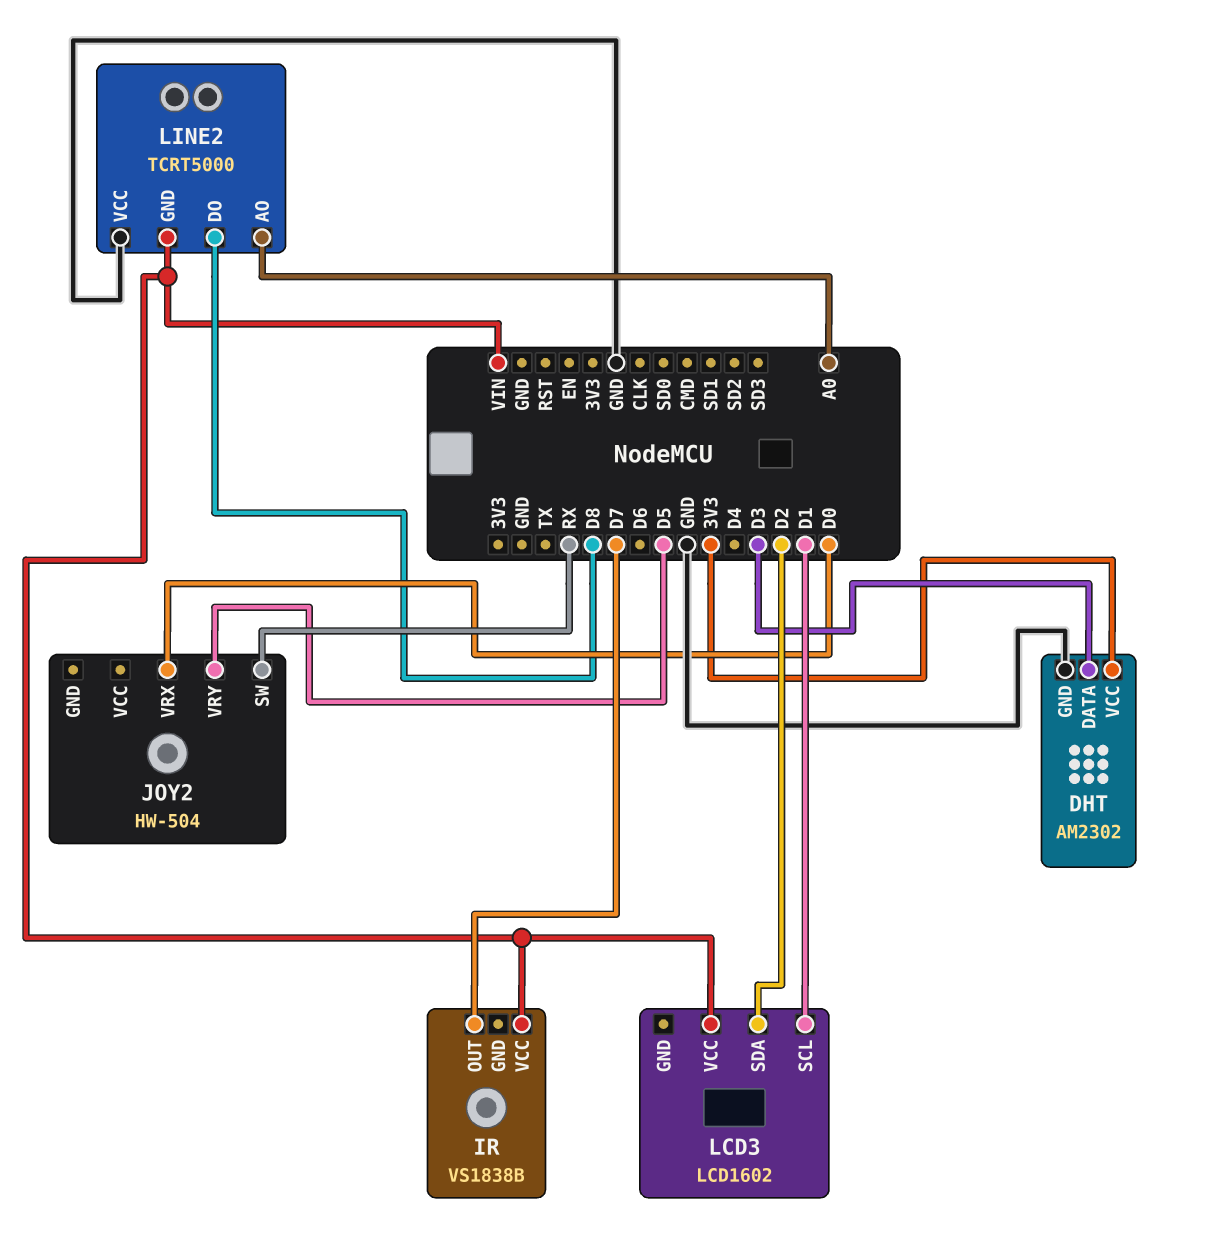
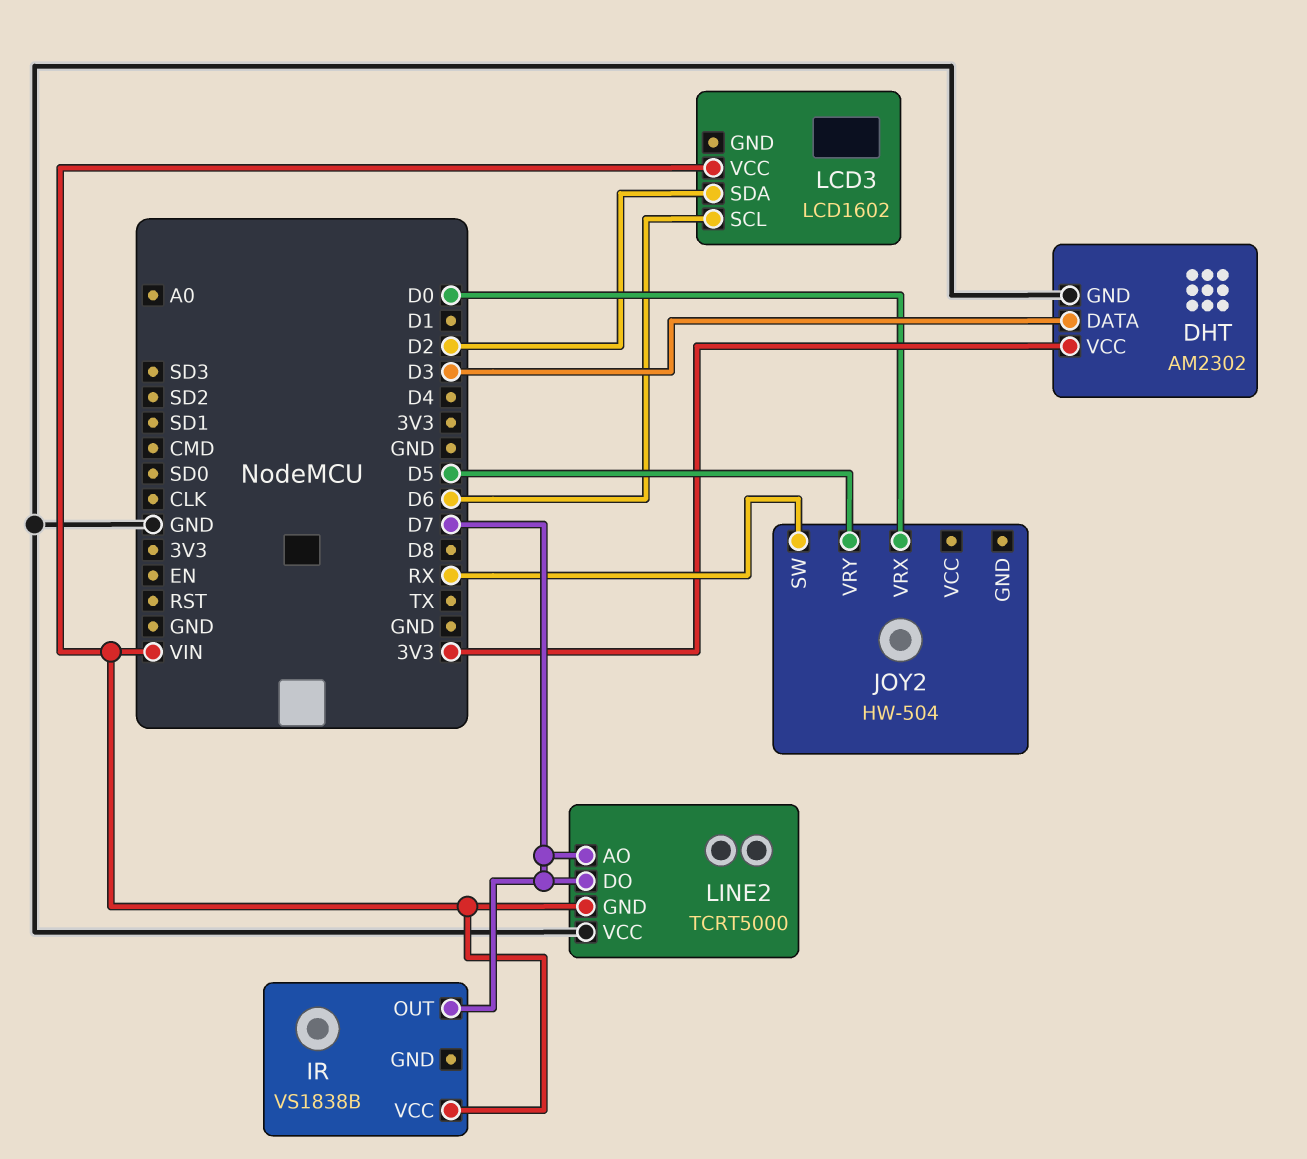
LCD3 pin SCL: D1 -> D6
LINE2 pin AO: A0 -> D7
LINE2 pin DO: D8 -> D7

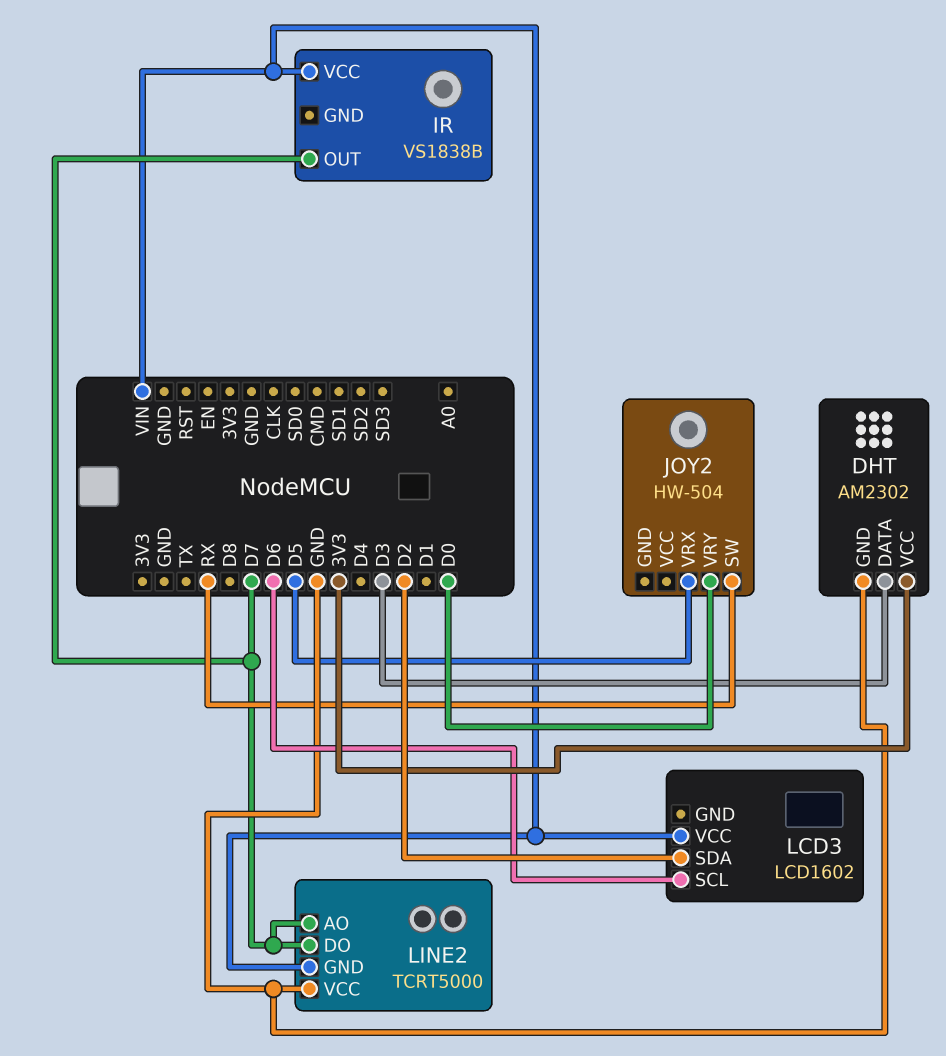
JOY2 pin VRX: D0 -> D5
JOY2 pin VRY: D5 -> D0

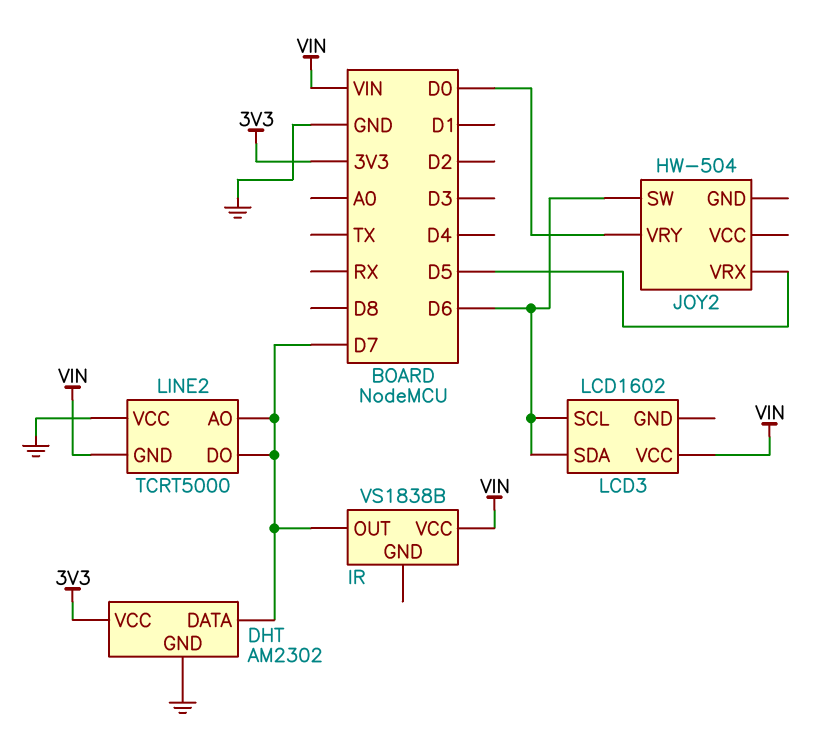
DHT pin DATA: D3 -> D7
JOY2 pin SW: RX -> D6
LCD3 pin SDA: D2 -> D6

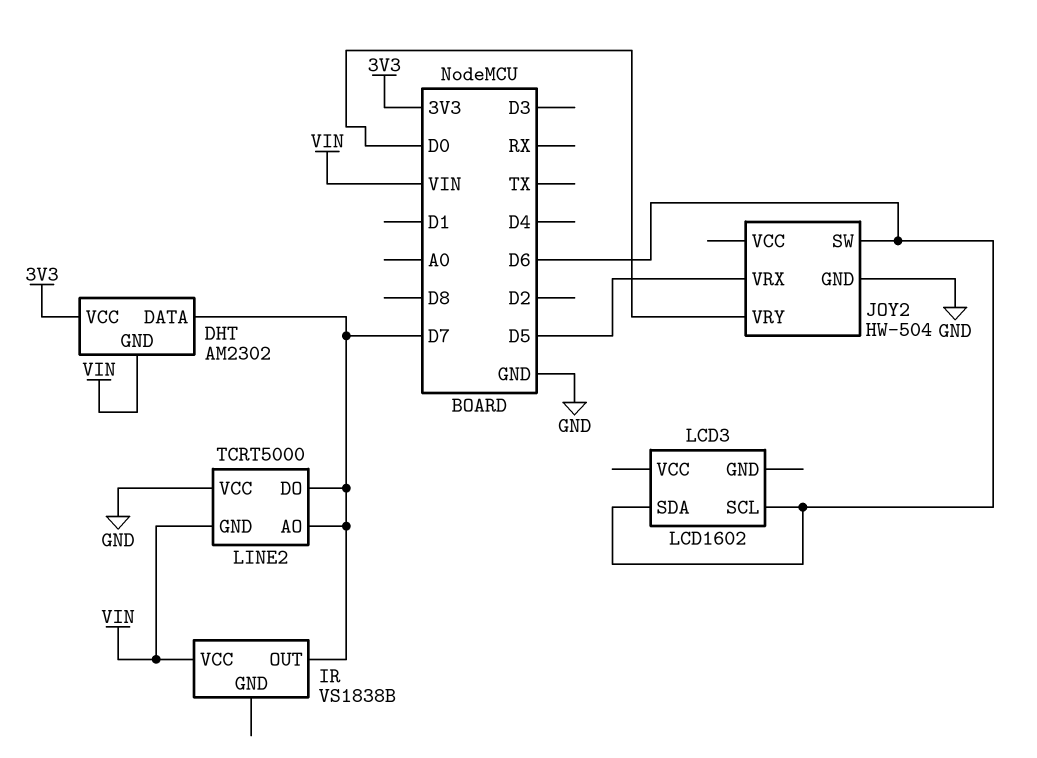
DHT pin GND: GND -> VIN
JOY2 pin GND: none -> GND
LCD3 pin VCC: VIN -> none

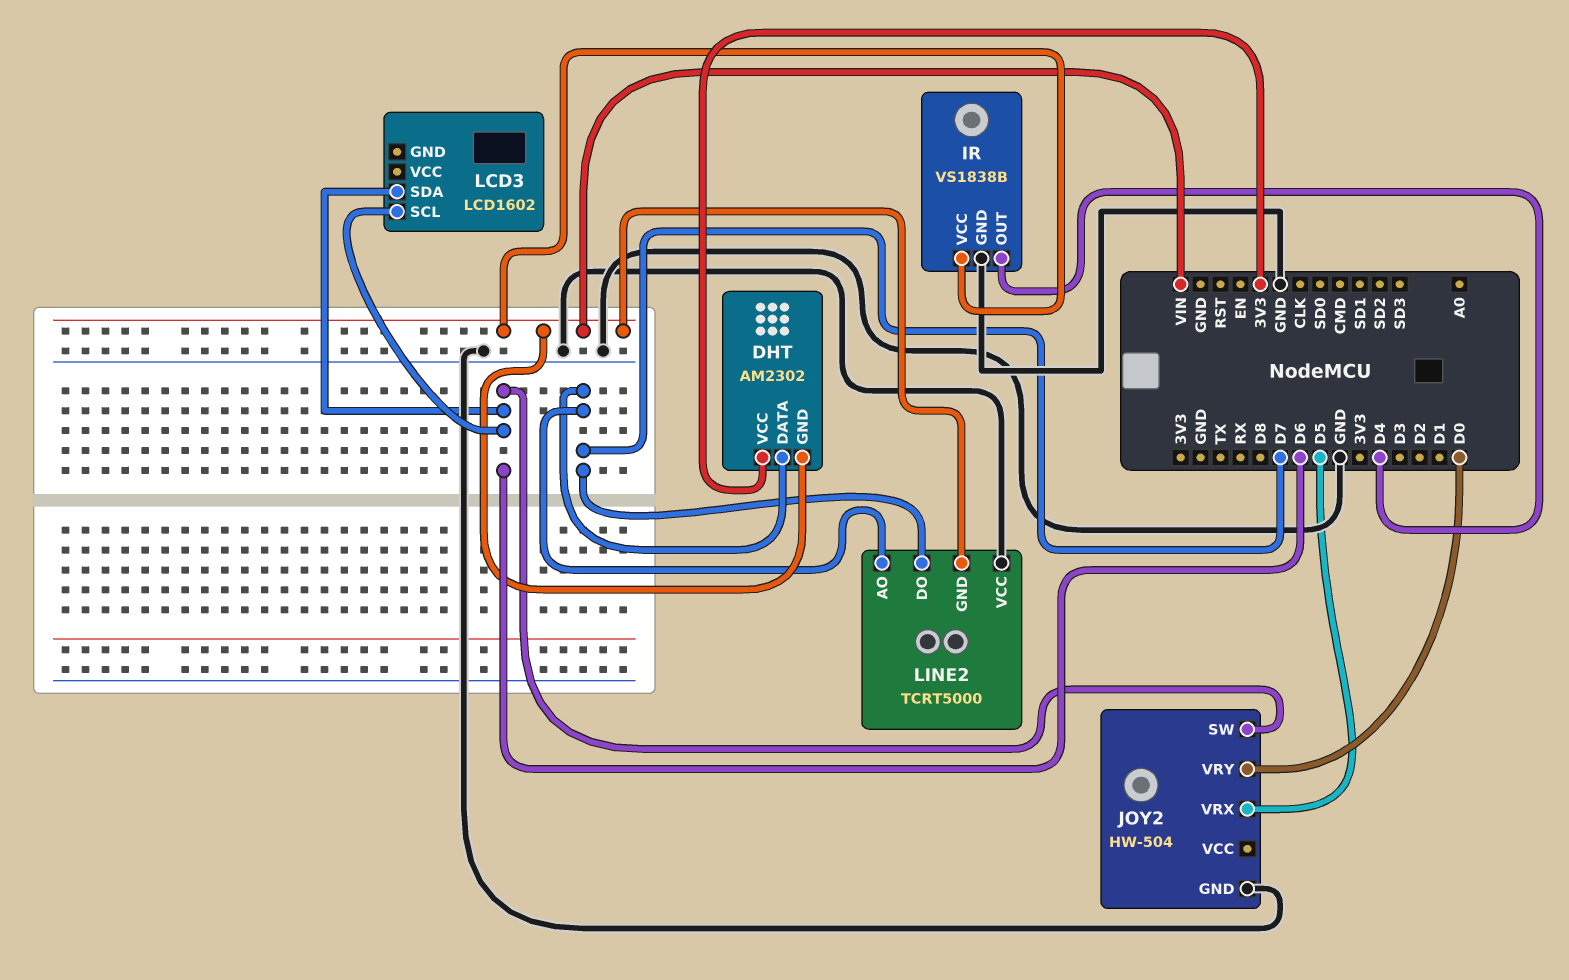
IR pin GND: none -> GND
IR pin OUT: D7 -> D4

